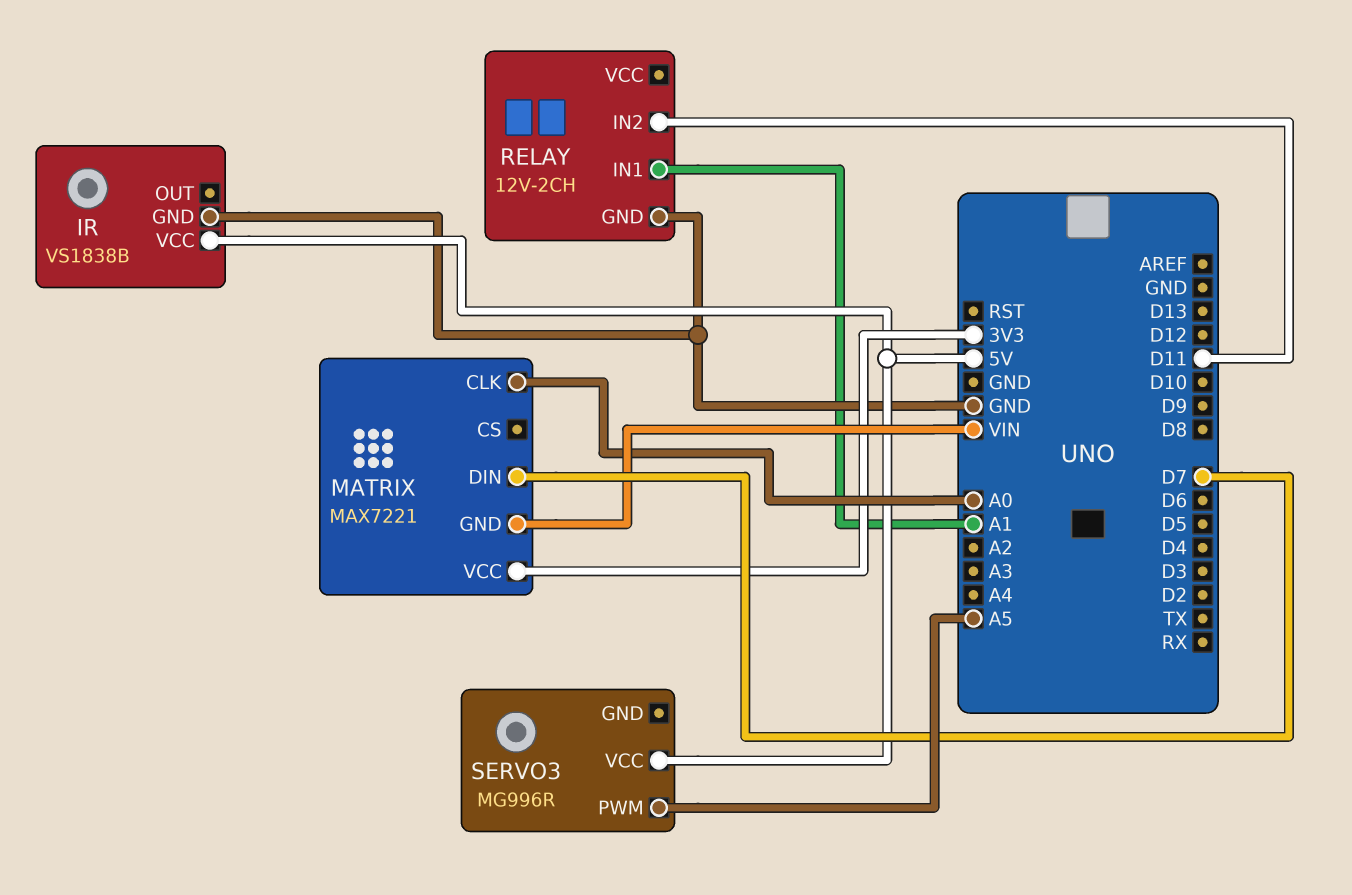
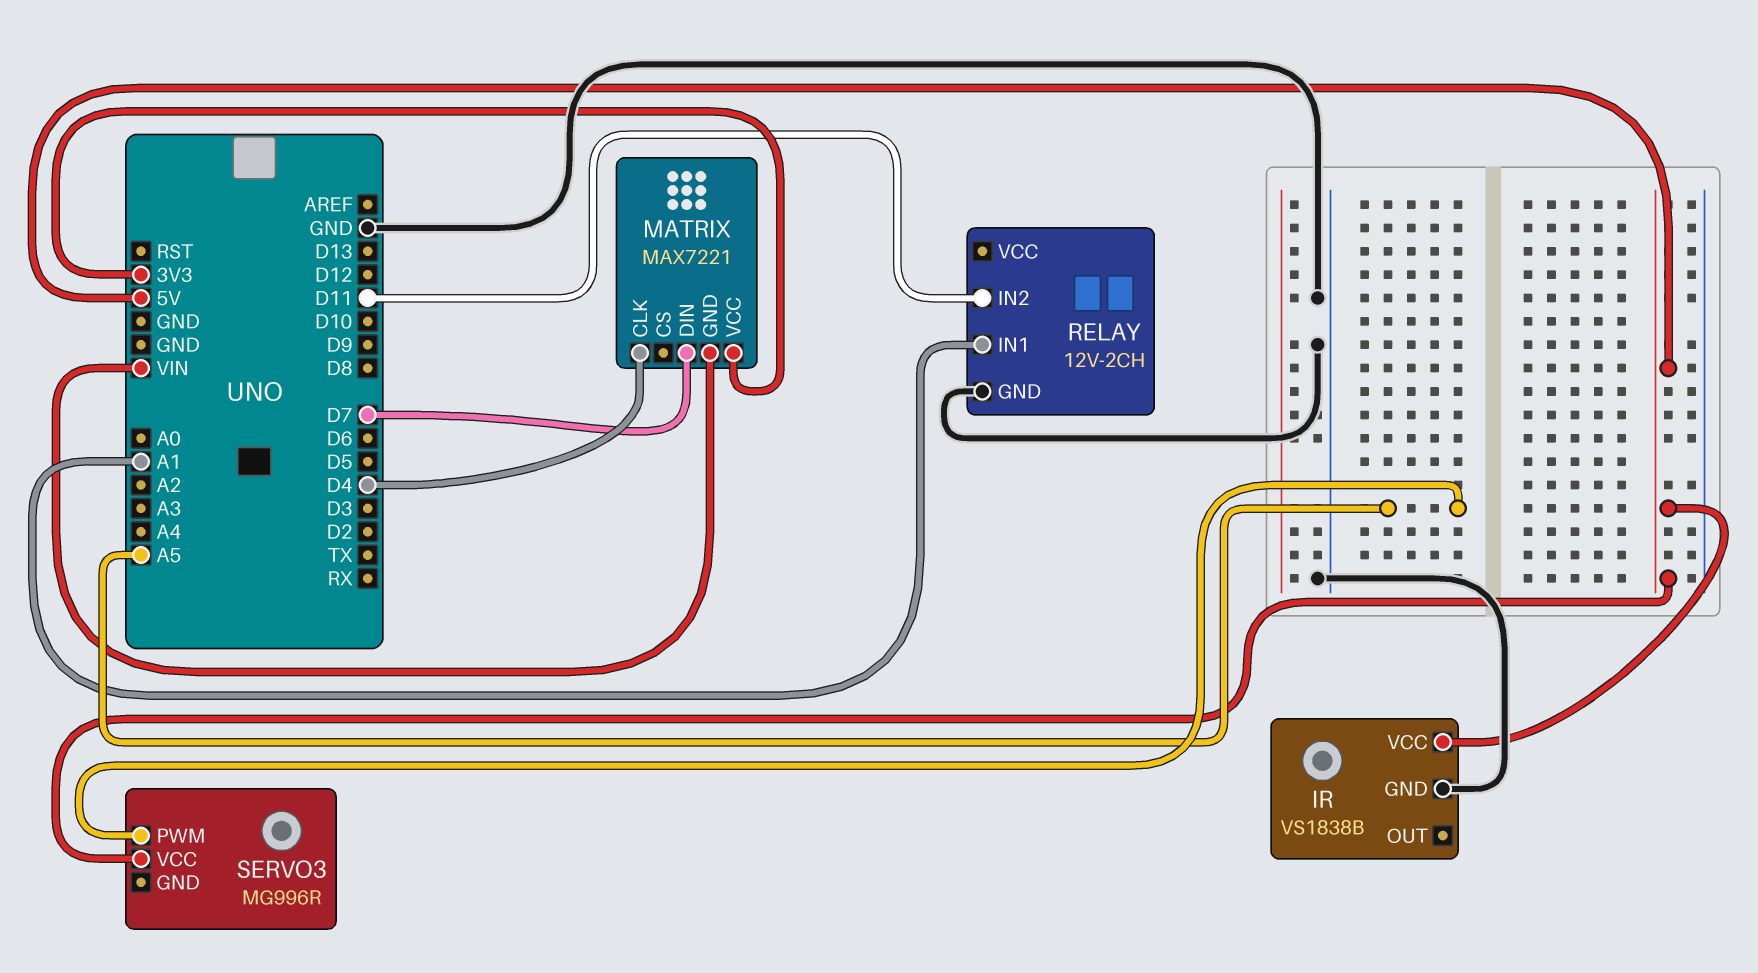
MATRIX pin CLK: A0 -> D4

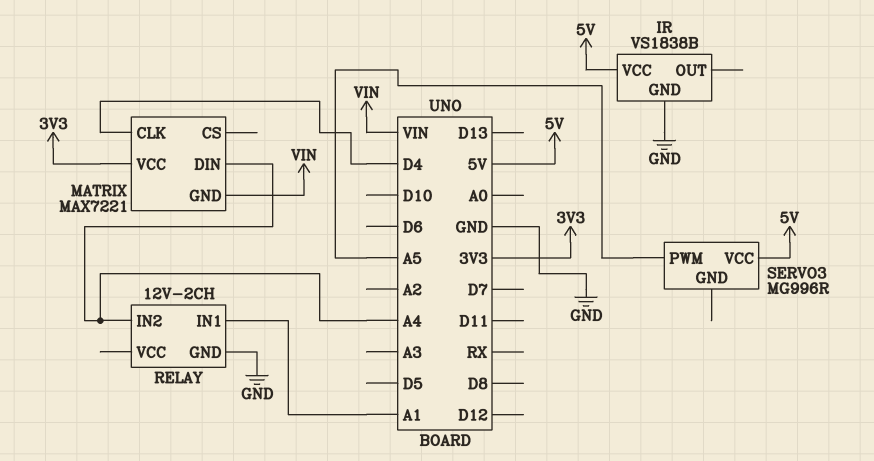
MATRIX pin DIN: D7 -> A4
RELAY pin IN2: D11 -> A4

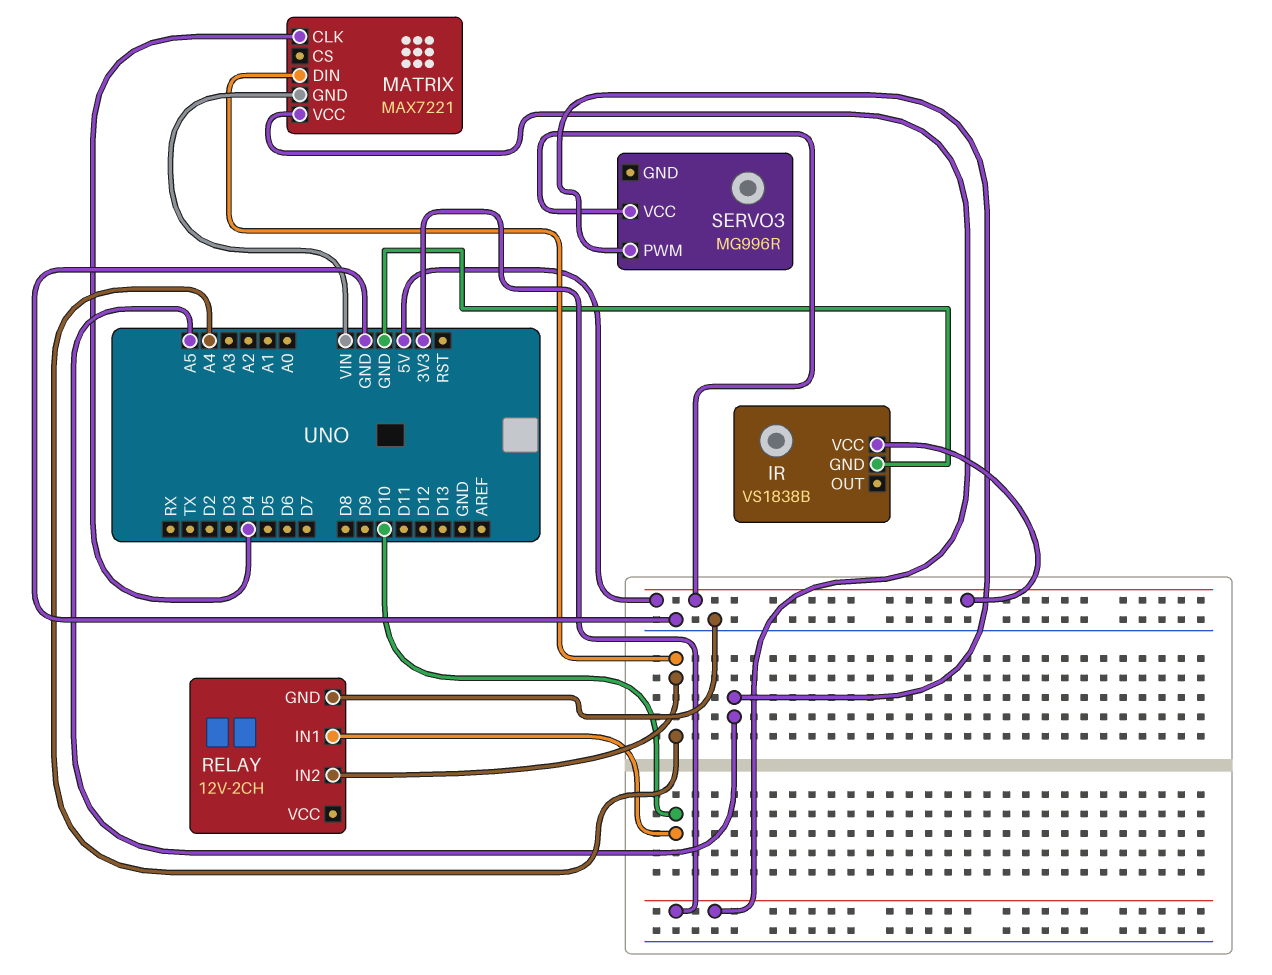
RELAY pin IN1: A1 -> D10

